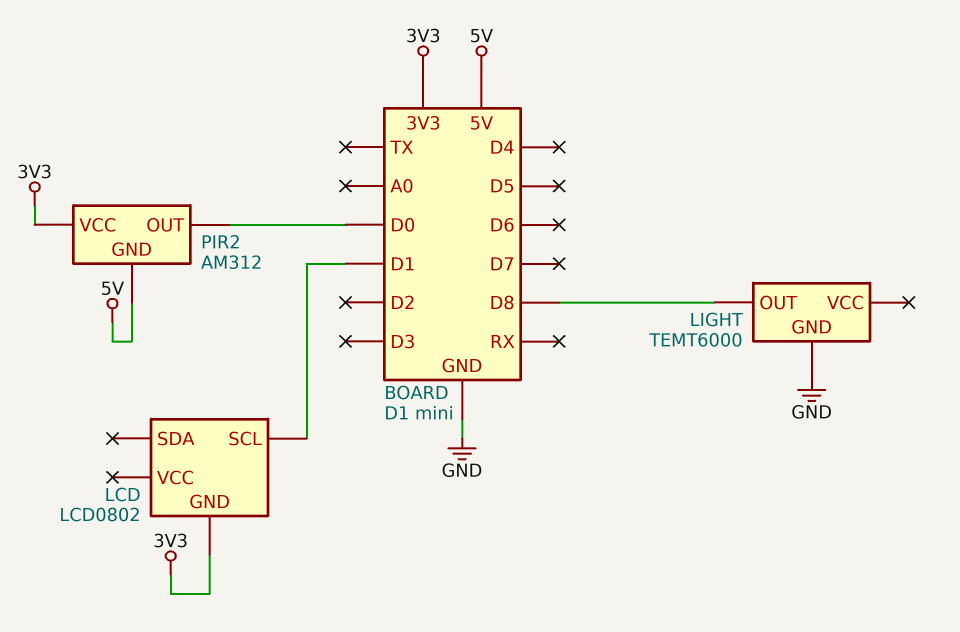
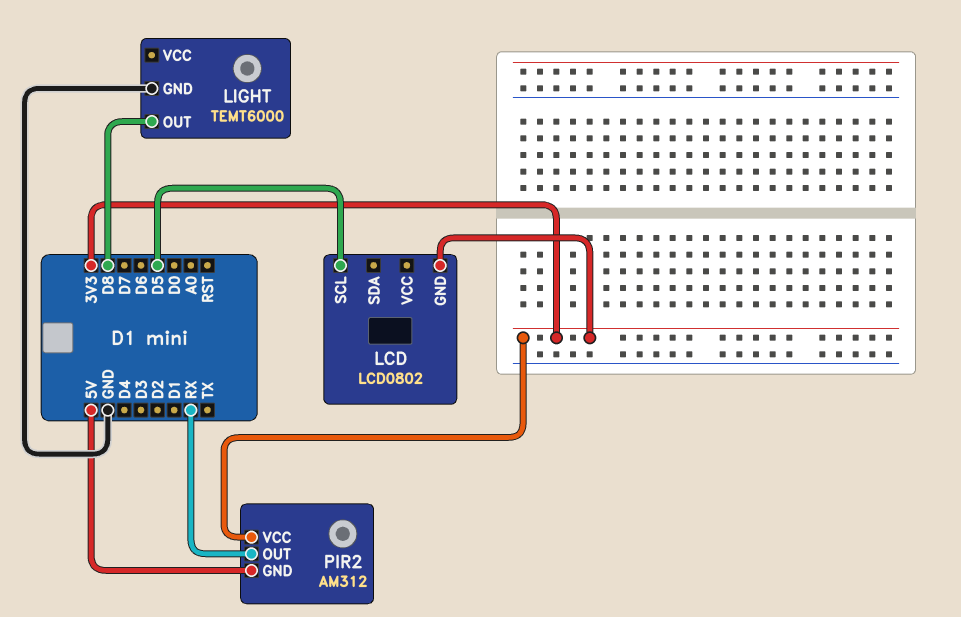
LCD pin SCL: D1 -> D5
PIR2 pin OUT: D0 -> RX

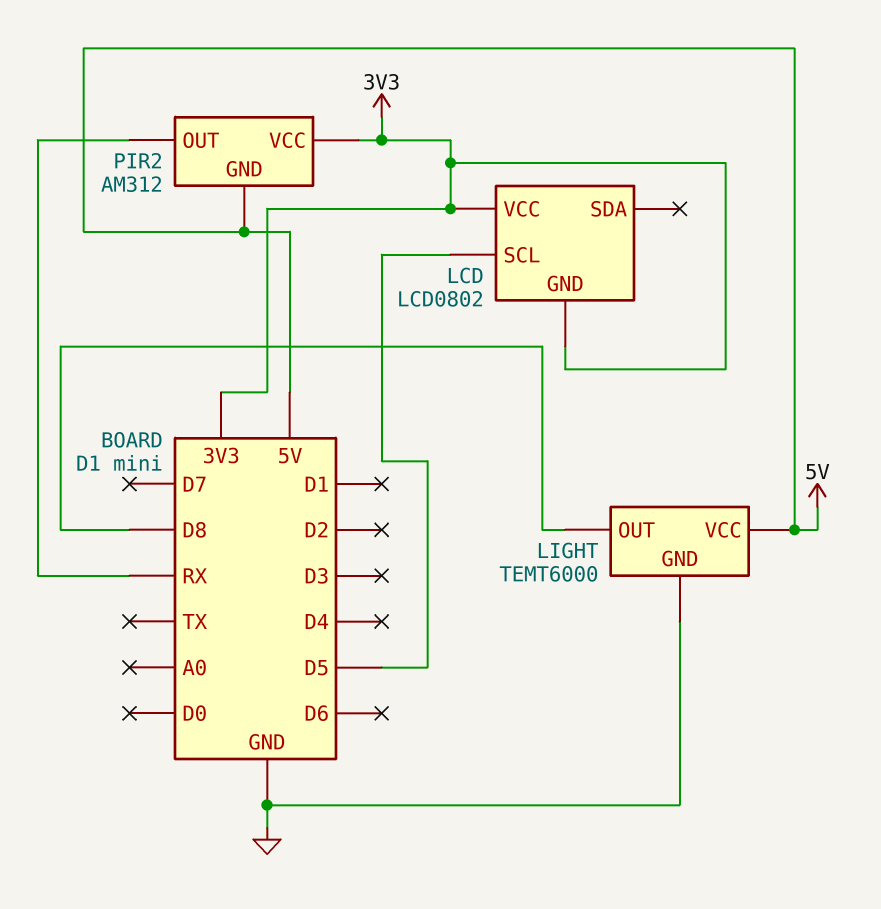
LCD pin VCC: none -> 3V3
LIGHT pin VCC: none -> 5V

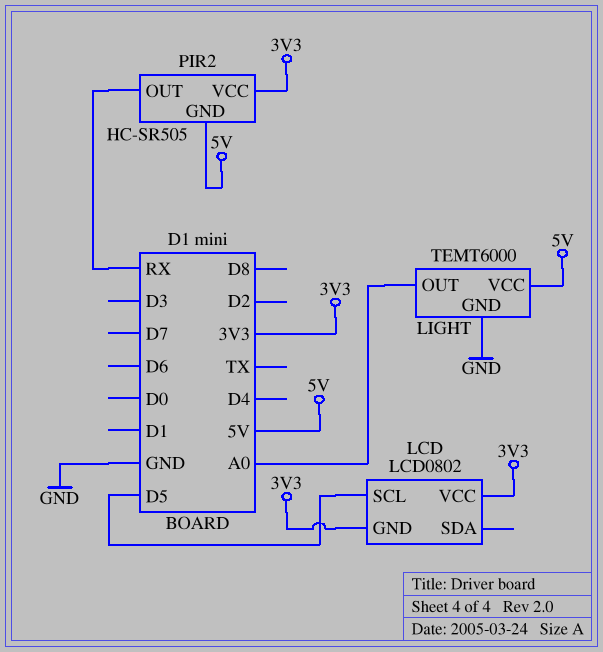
LIGHT pin OUT: D8 -> A0
PIR2: AM312 -> HC-SR505

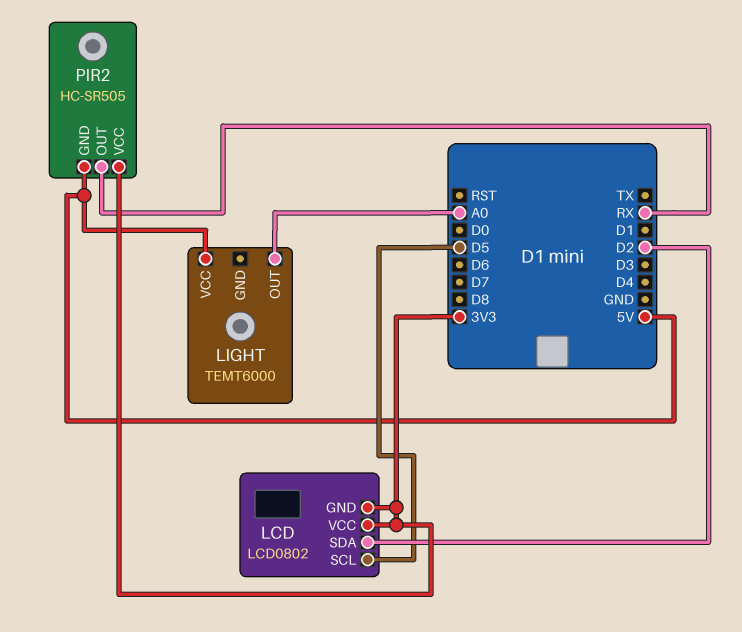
LCD pin SDA: none -> D2
LIGHT pin GND: GND -> none

